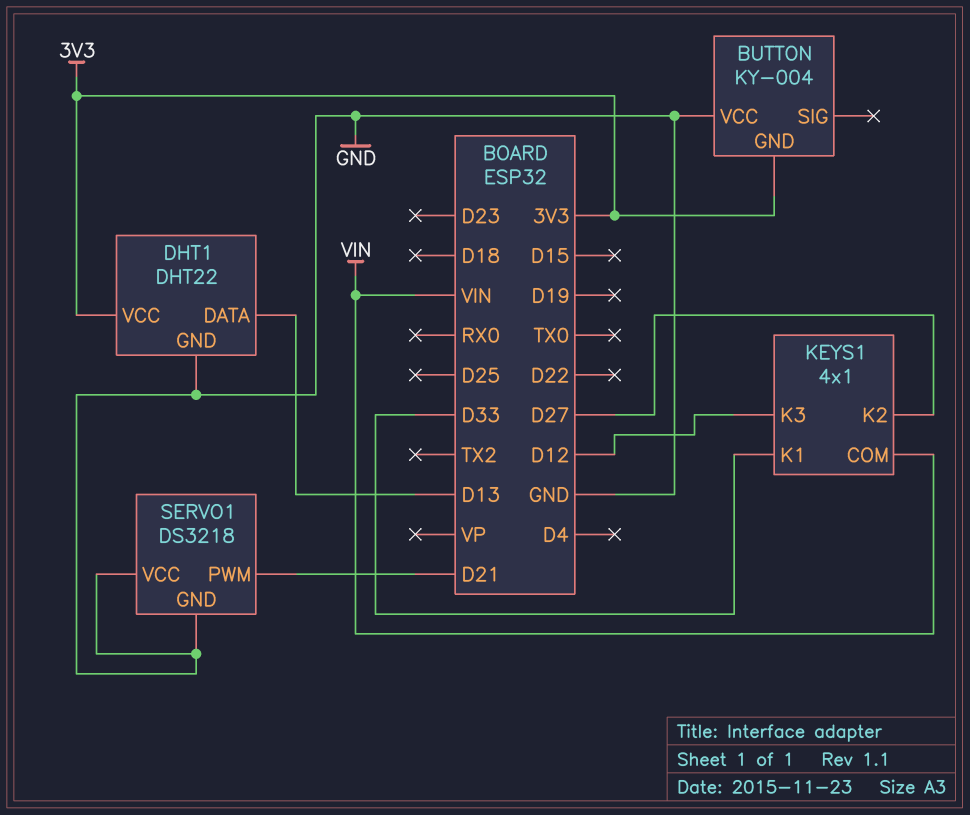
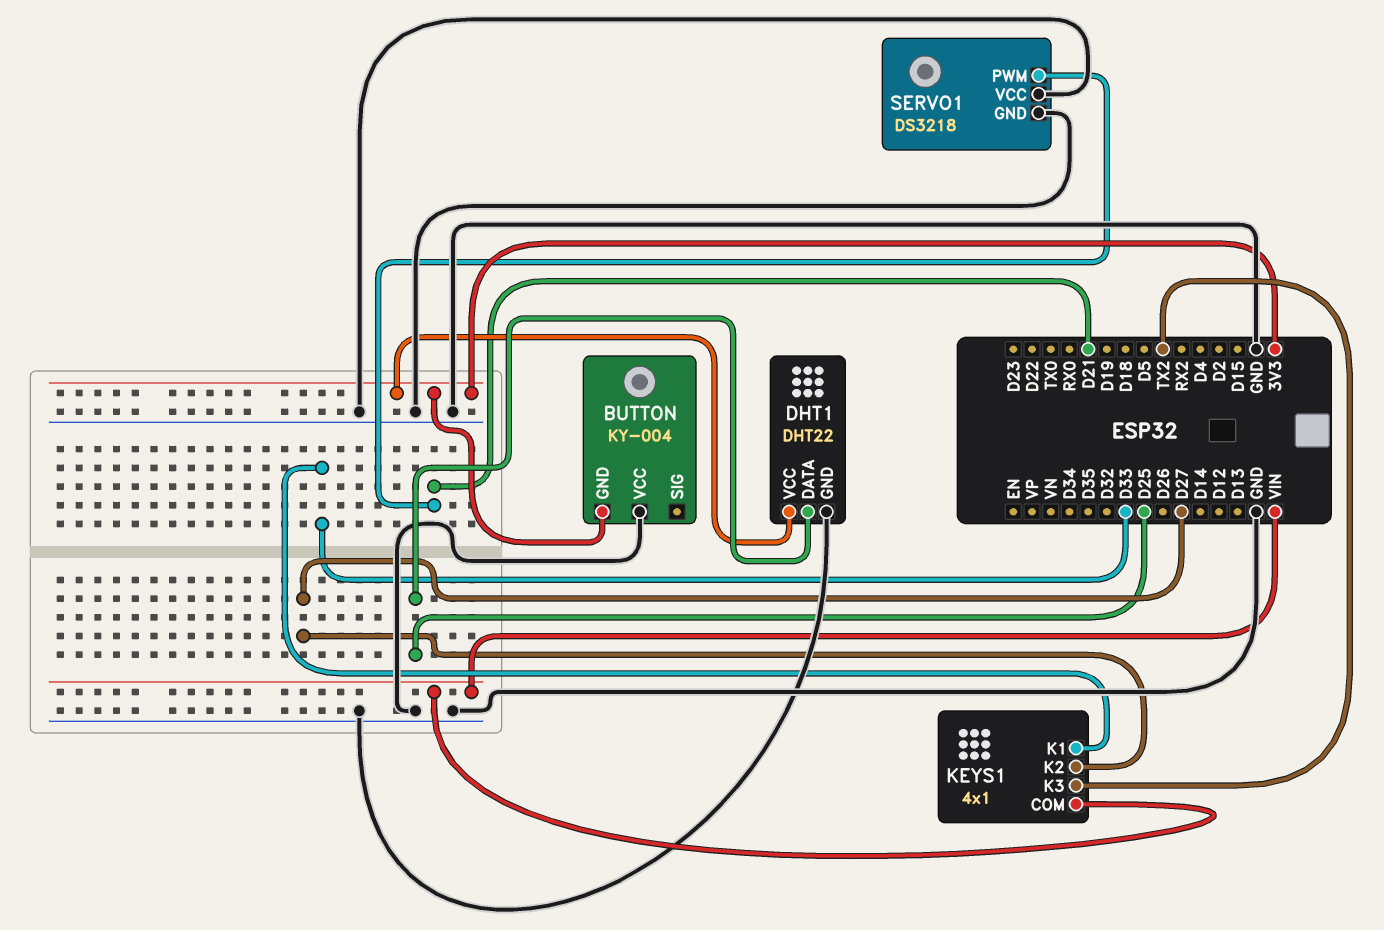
DHT1 pin DATA: D13 -> D25
KEYS1 pin K3: D12 -> TX2

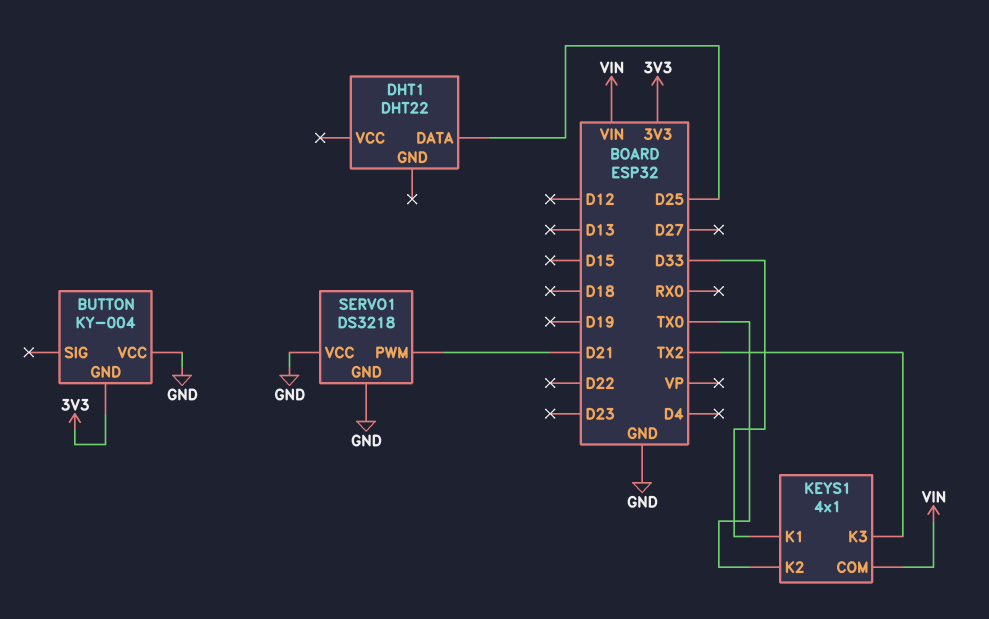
DHT1 pin GND: GND -> none
DHT1 pin VCC: 3V3 -> none
KEYS1 pin K2: D27 -> TX0

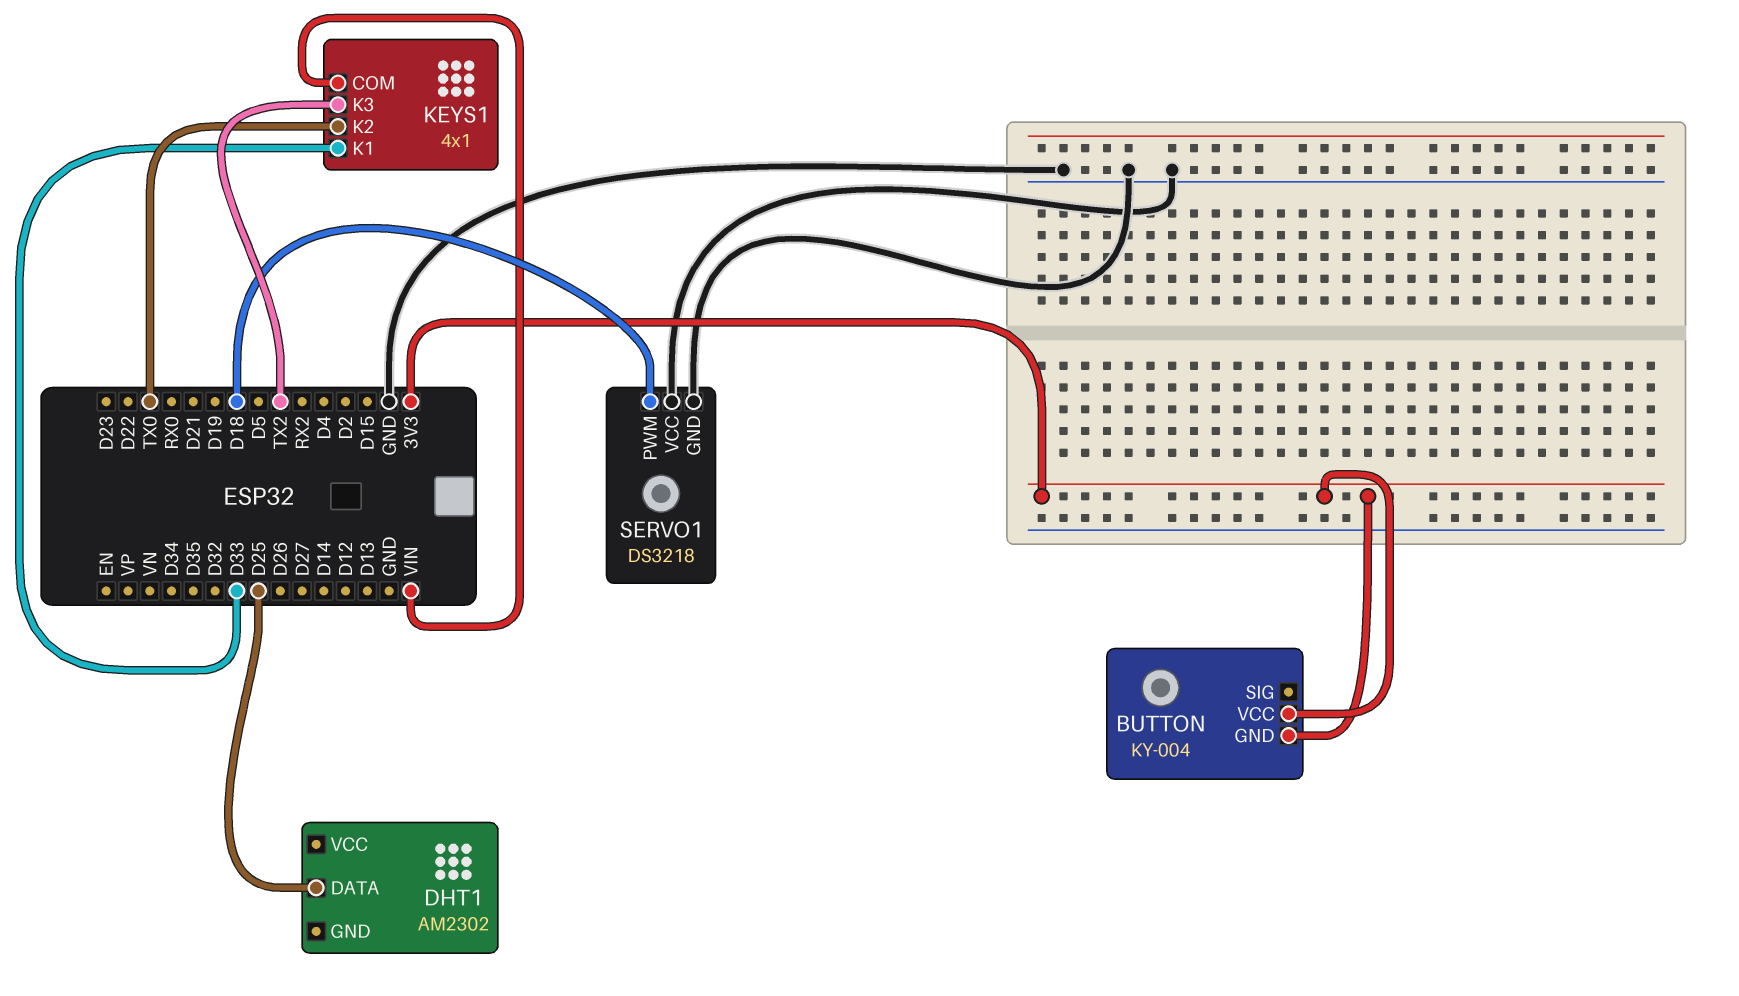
BUTTON pin VCC: GND -> 3V3
DHT1: DHT22 -> AM2302
SERVO1 pin PWM: D21 -> D18

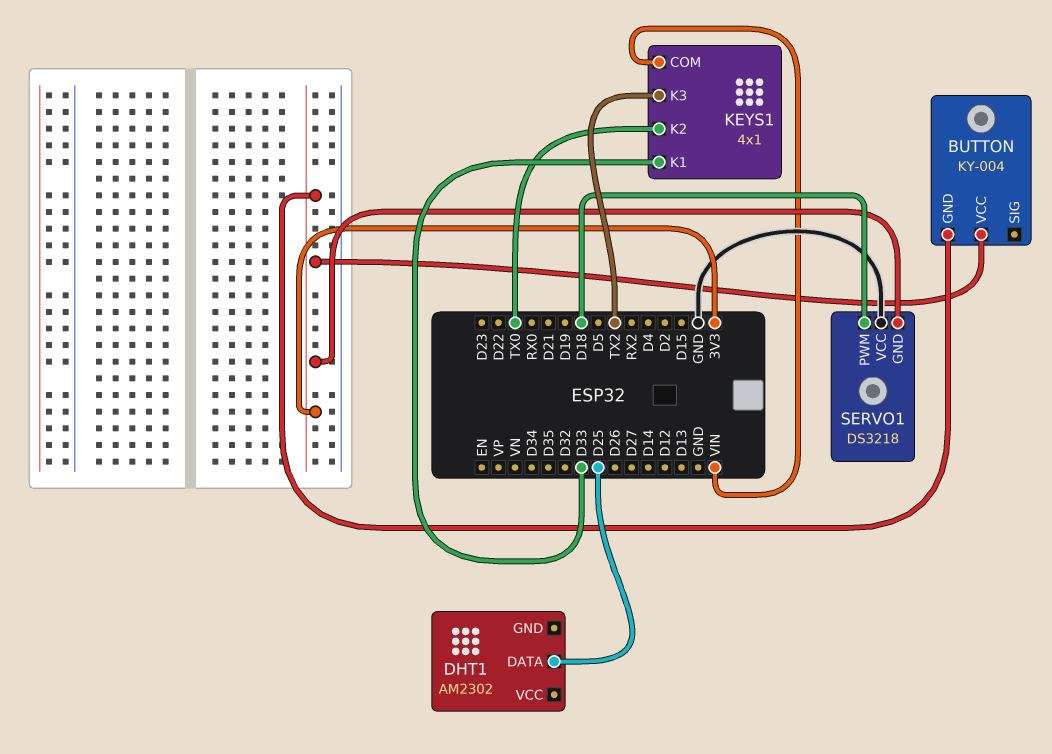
SERVO1 pin GND: GND -> 3V3

